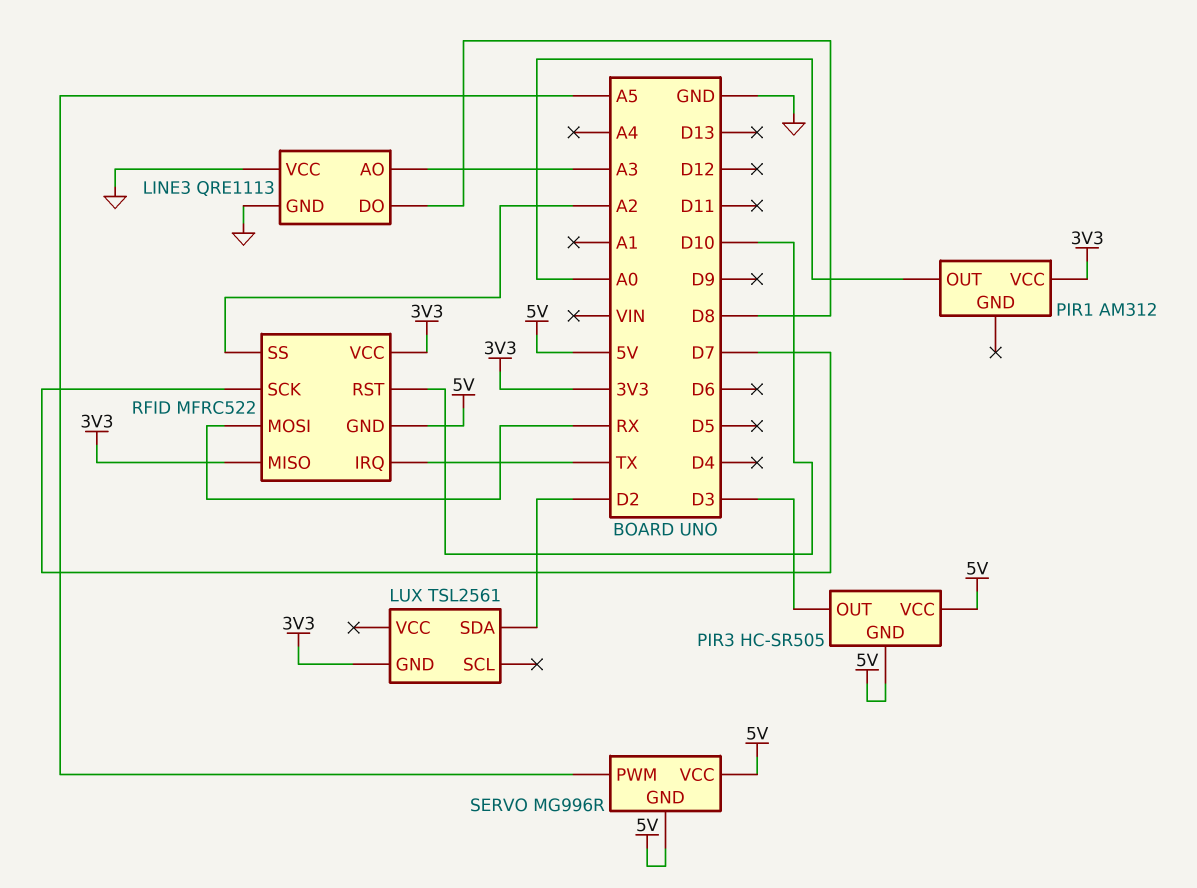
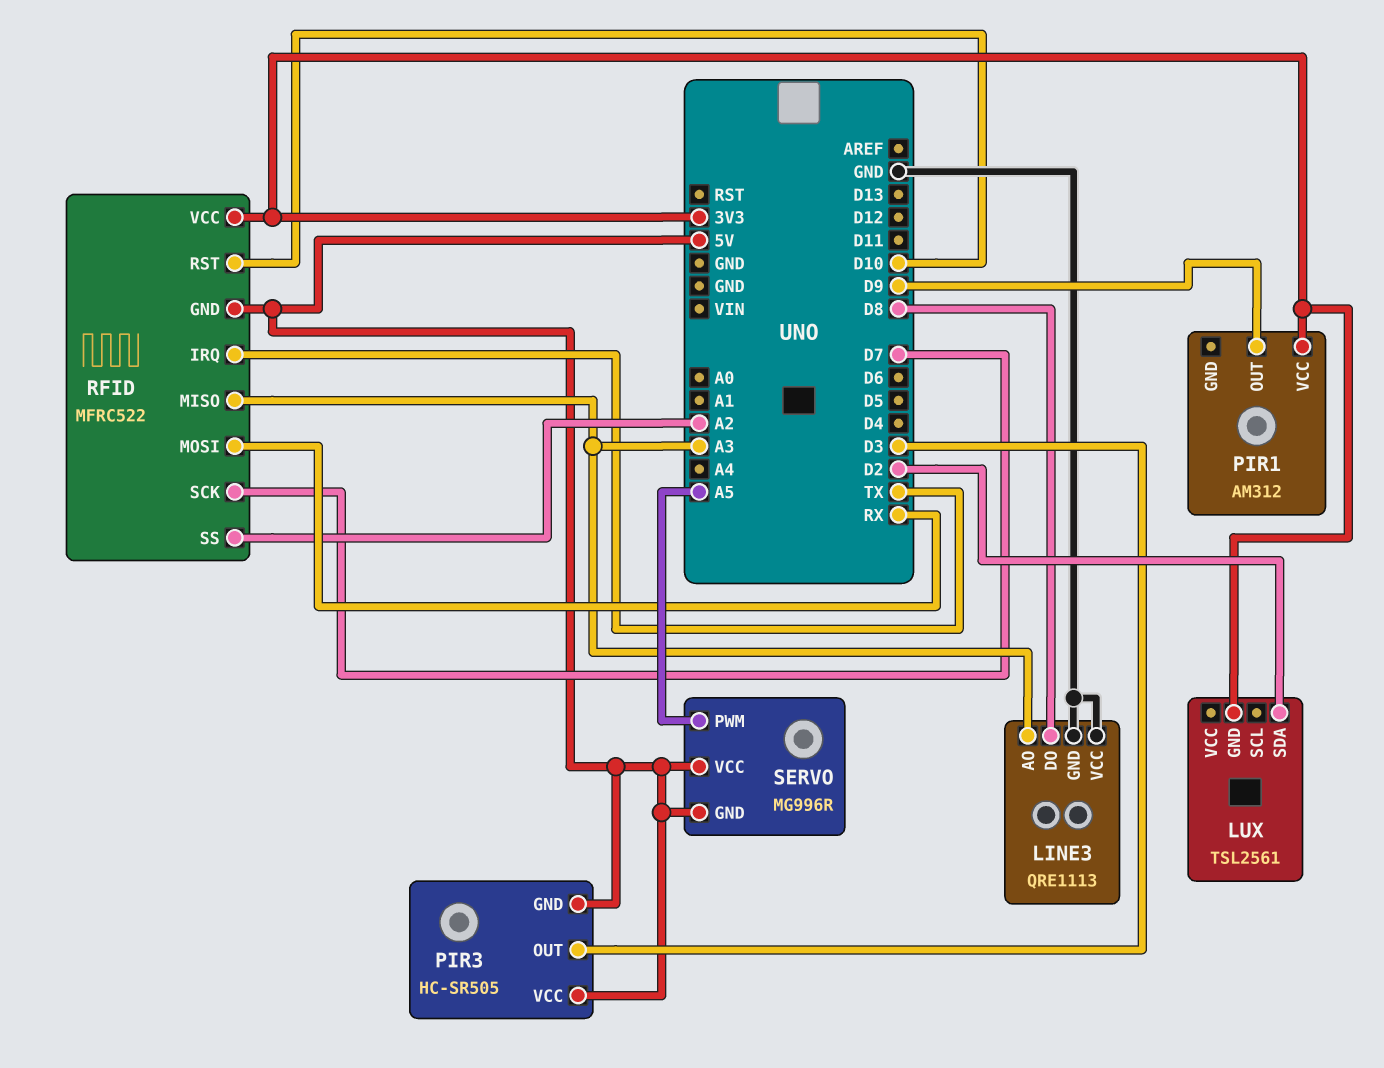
PIR1 pin OUT: A0 -> D9
RFID pin MISO: 3V3 -> A3

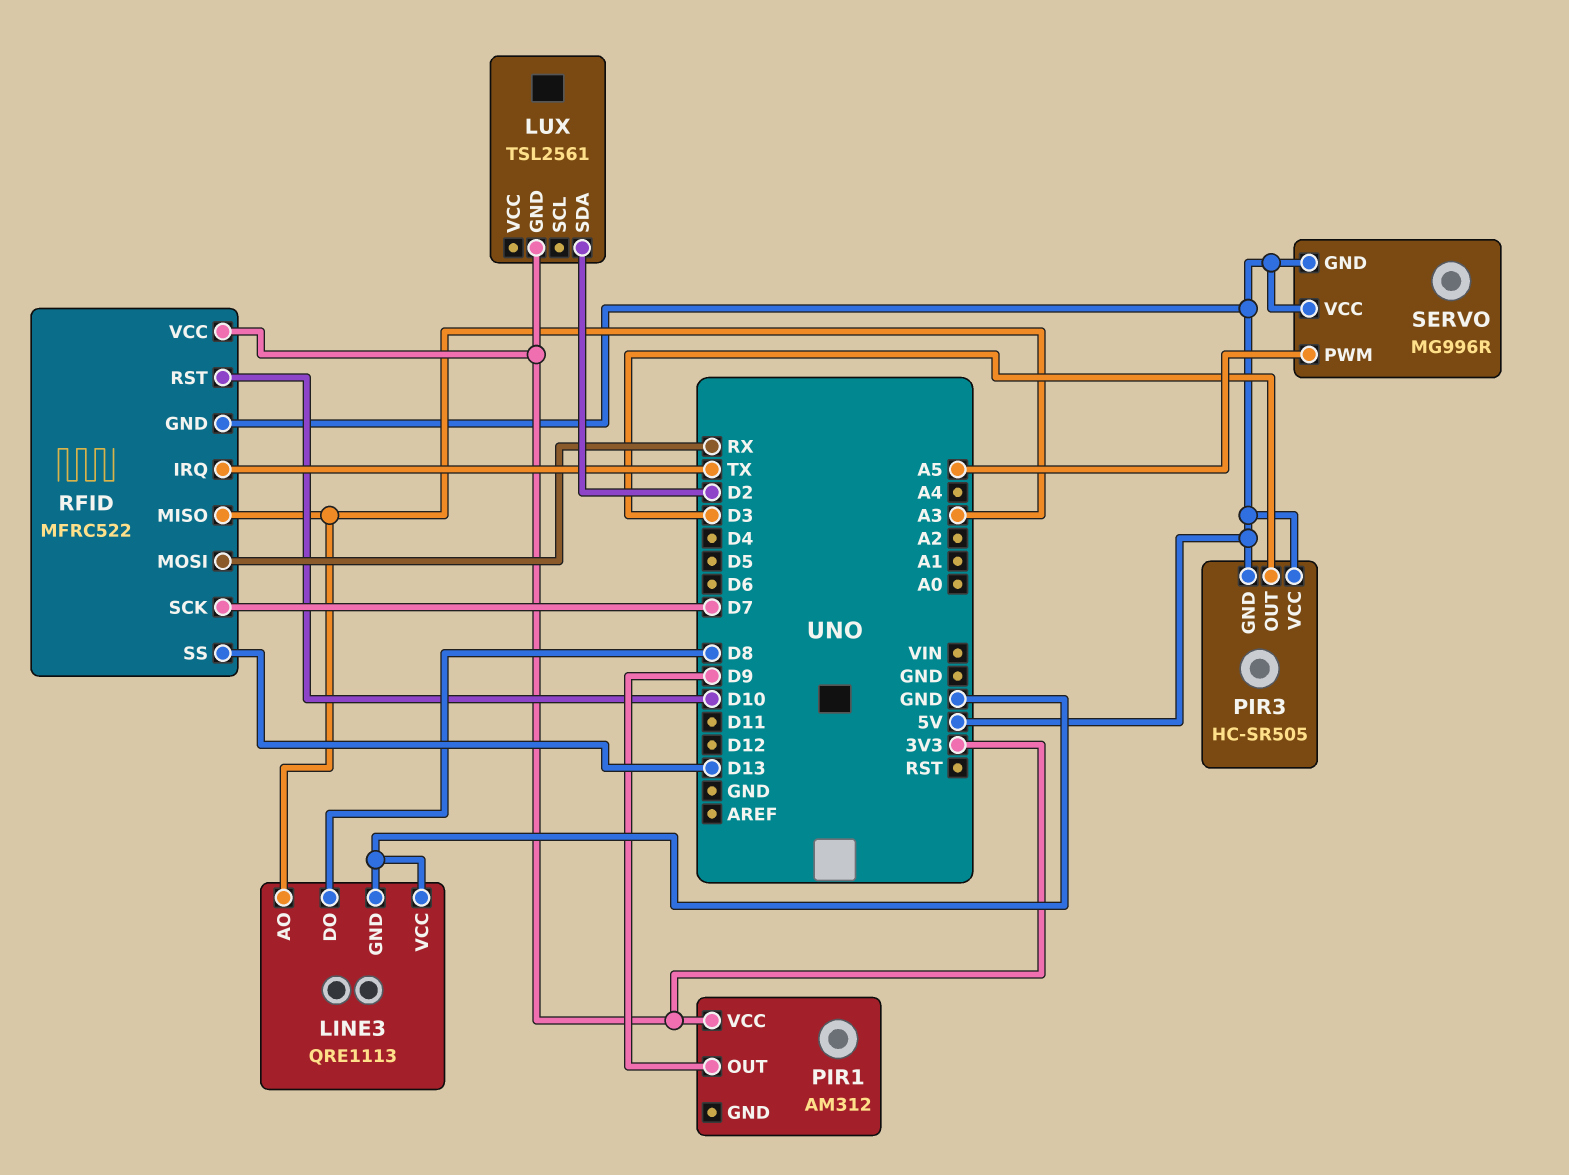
RFID pin SS: A2 -> D13

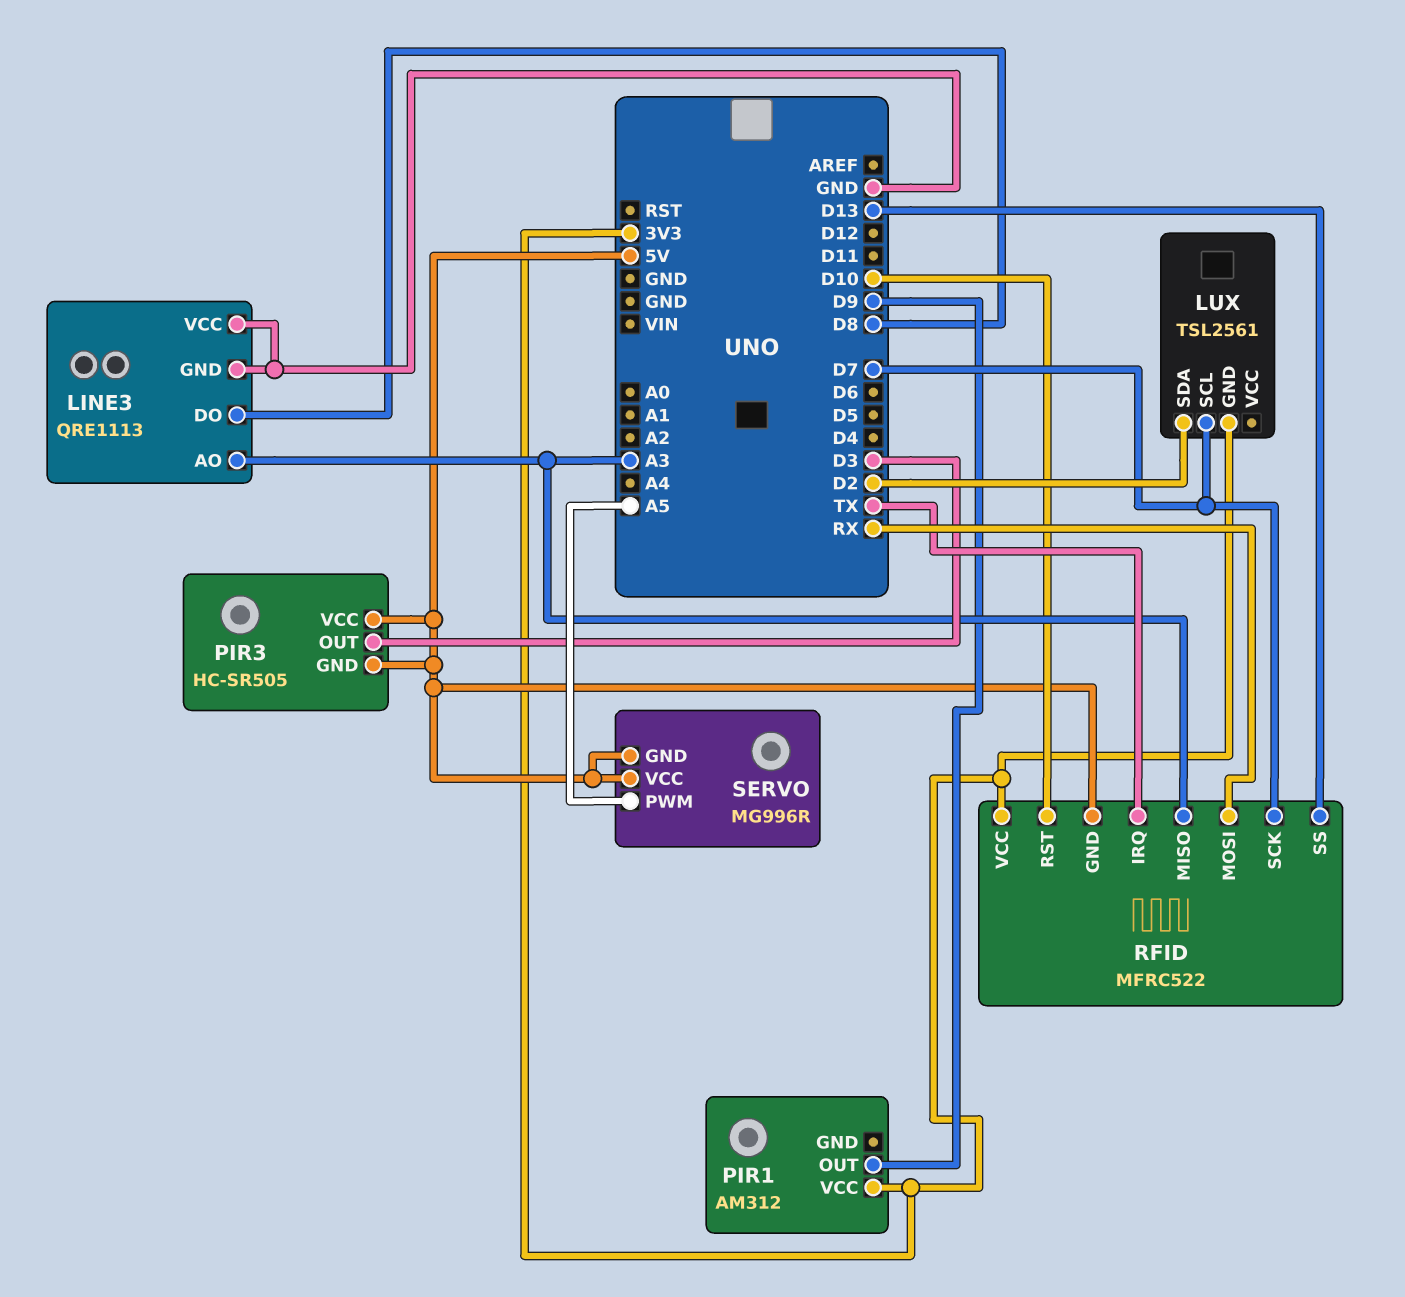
LUX pin SCL: none -> D7

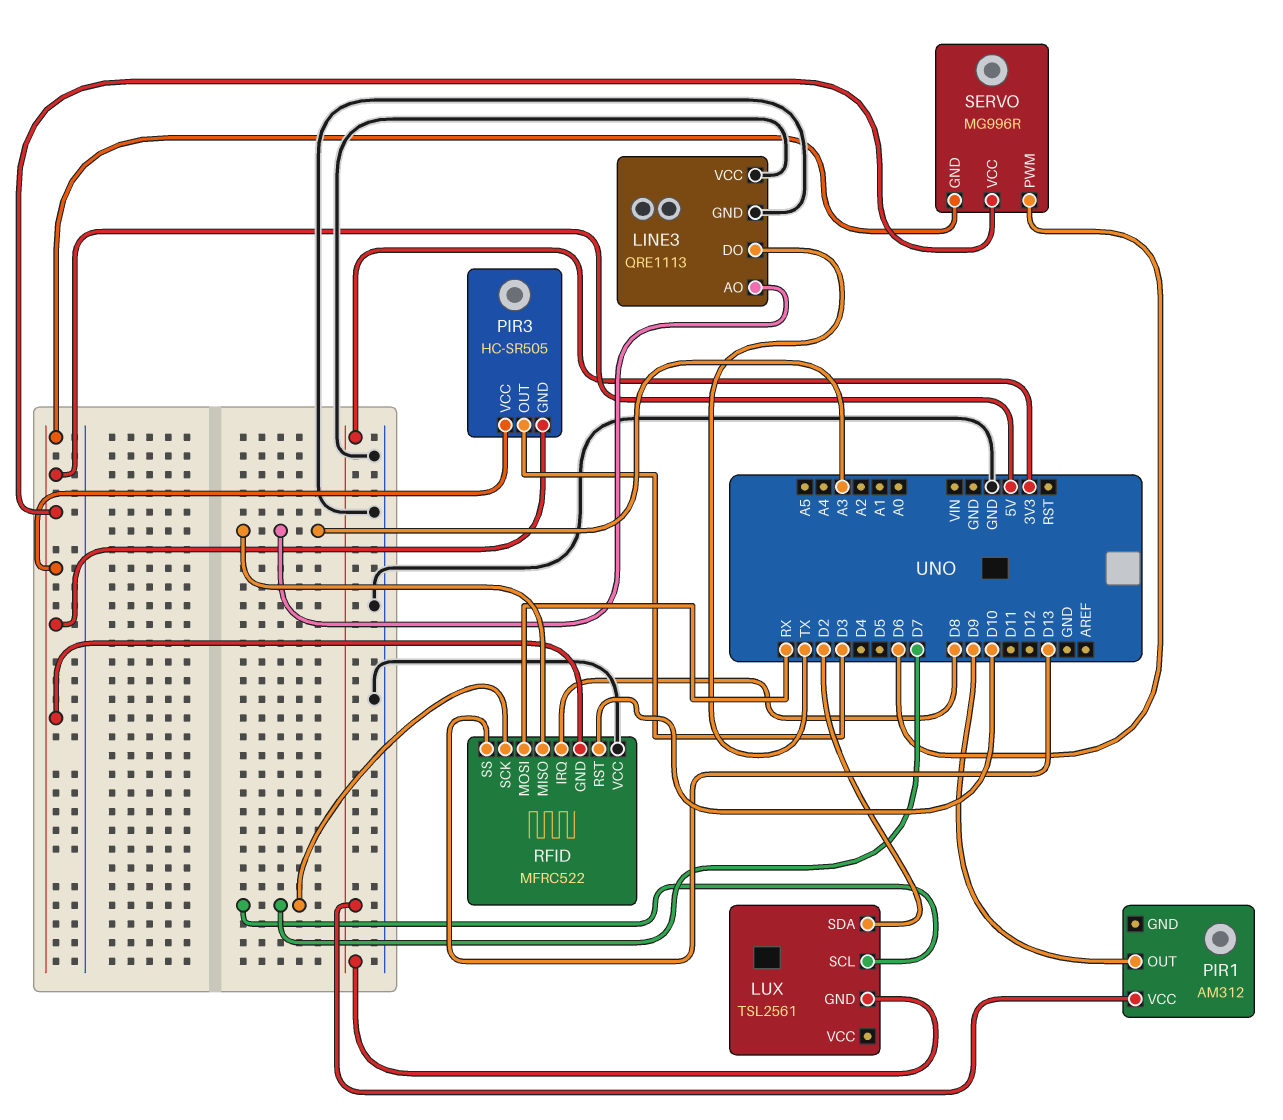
LINE3 pin DO: D8 -> TX
RFID pin IRQ: TX -> D8
RFID pin VCC: 3V3 -> GND
SERVO pin PWM: A5 -> D6

